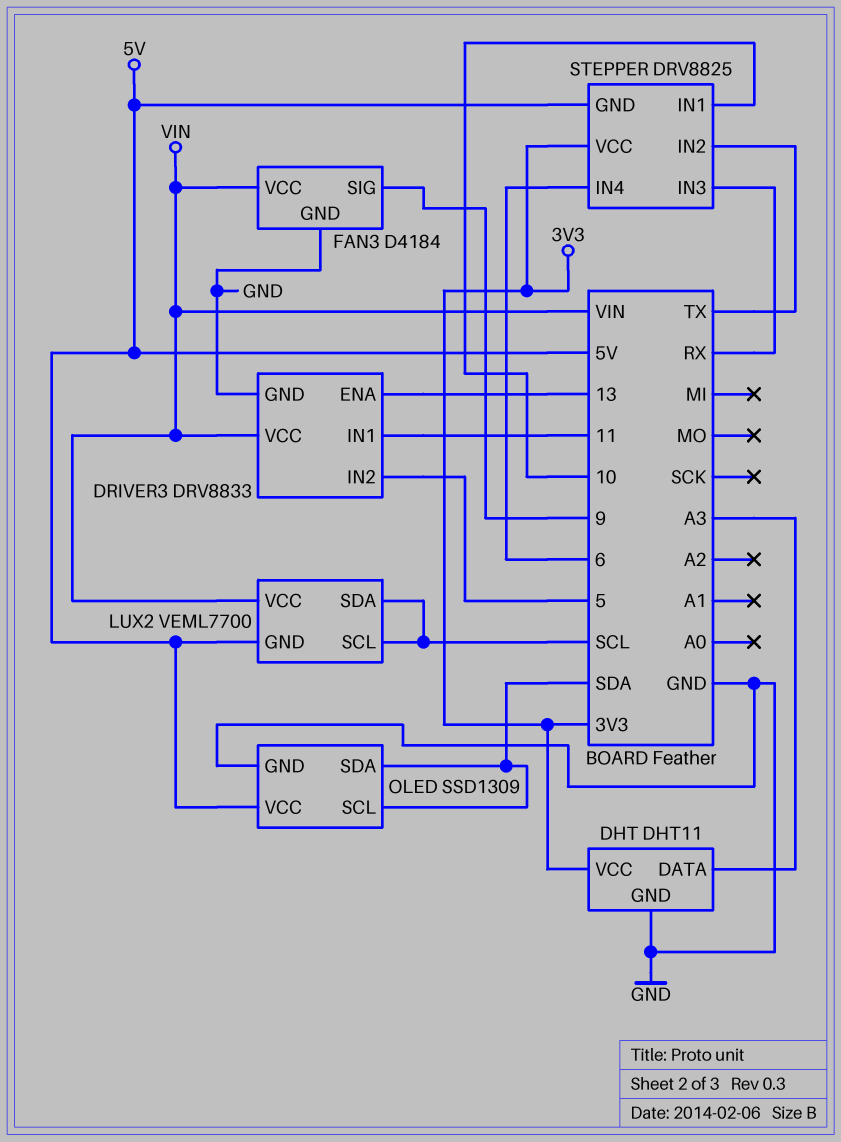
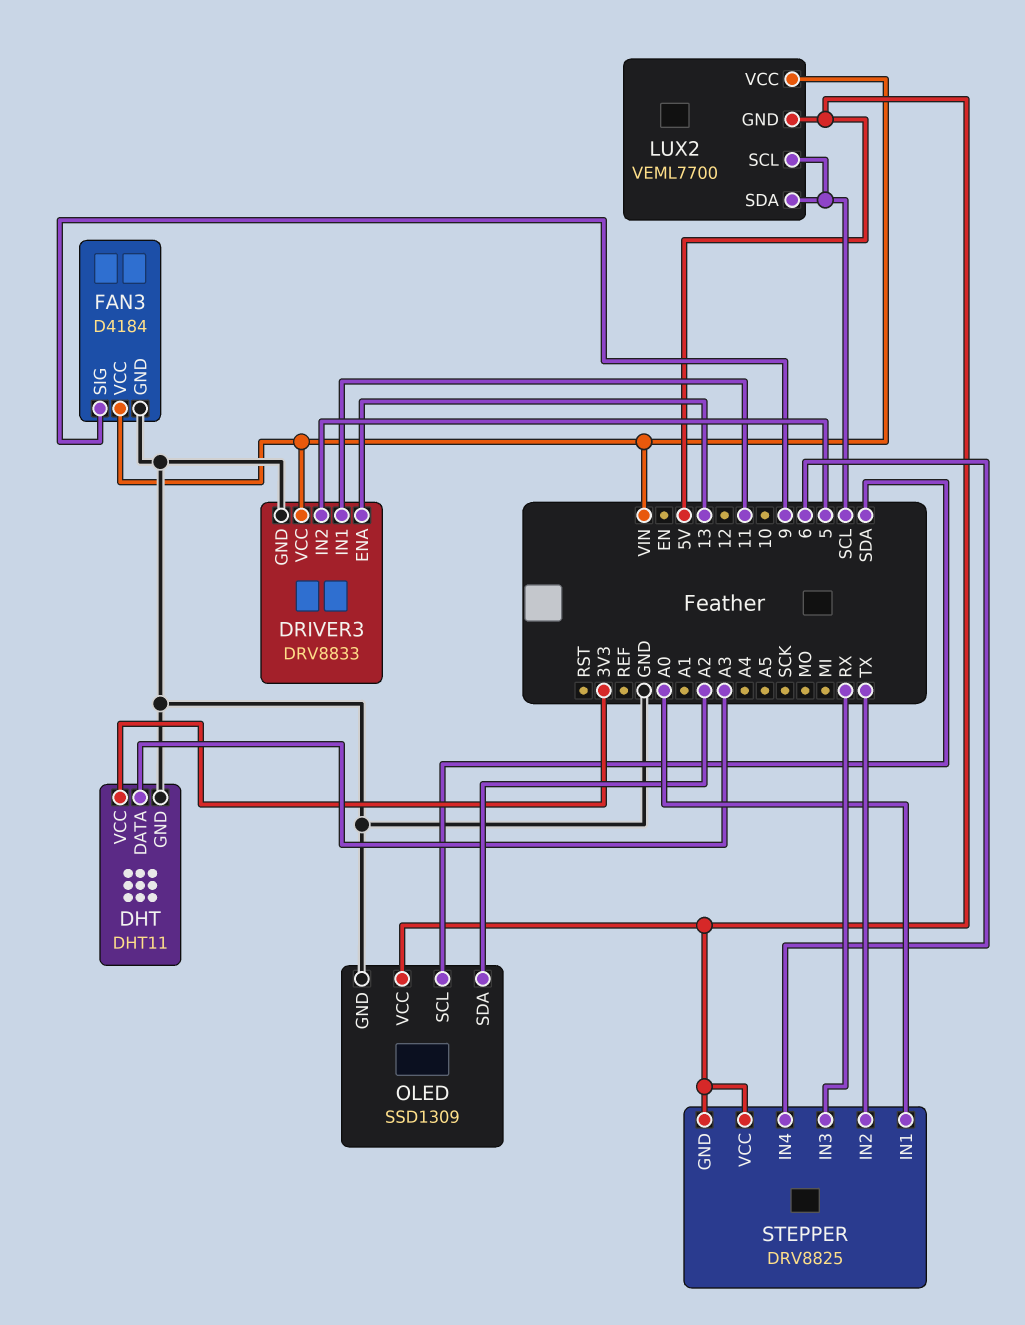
OLED pin SDA: SDA -> A2
STEPPER pin IN1: 10 -> A0
STEPPER pin VCC: 3V3 -> 5V

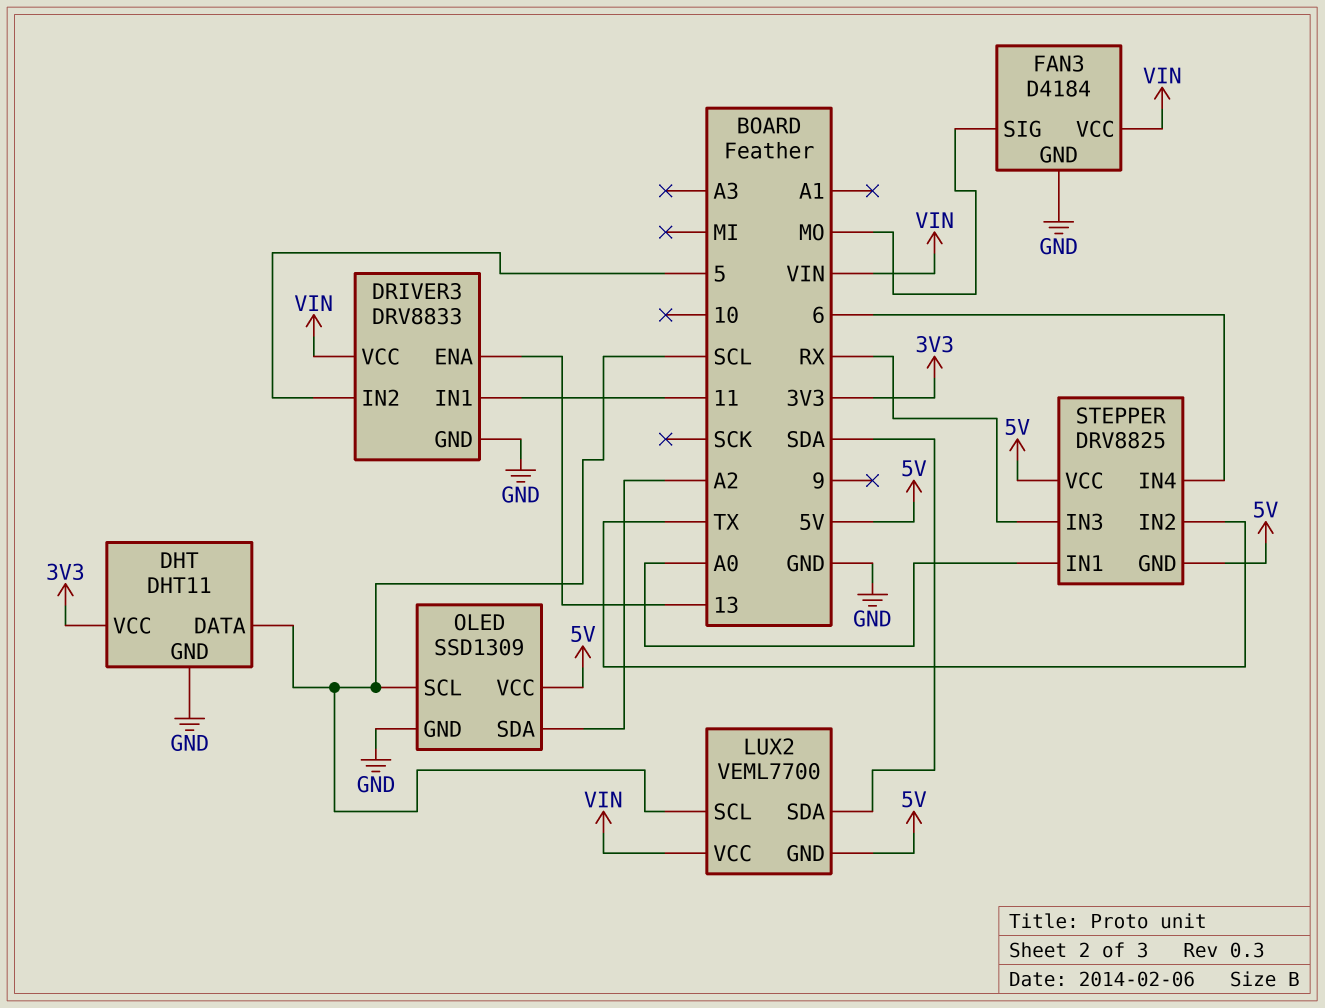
DHT pin DATA: A3 -> SCL
FAN3 pin SIG: 9 -> MO
LUX2 pin SDA: SCL -> SDA
OLED pin SCL: SDA -> SCL

